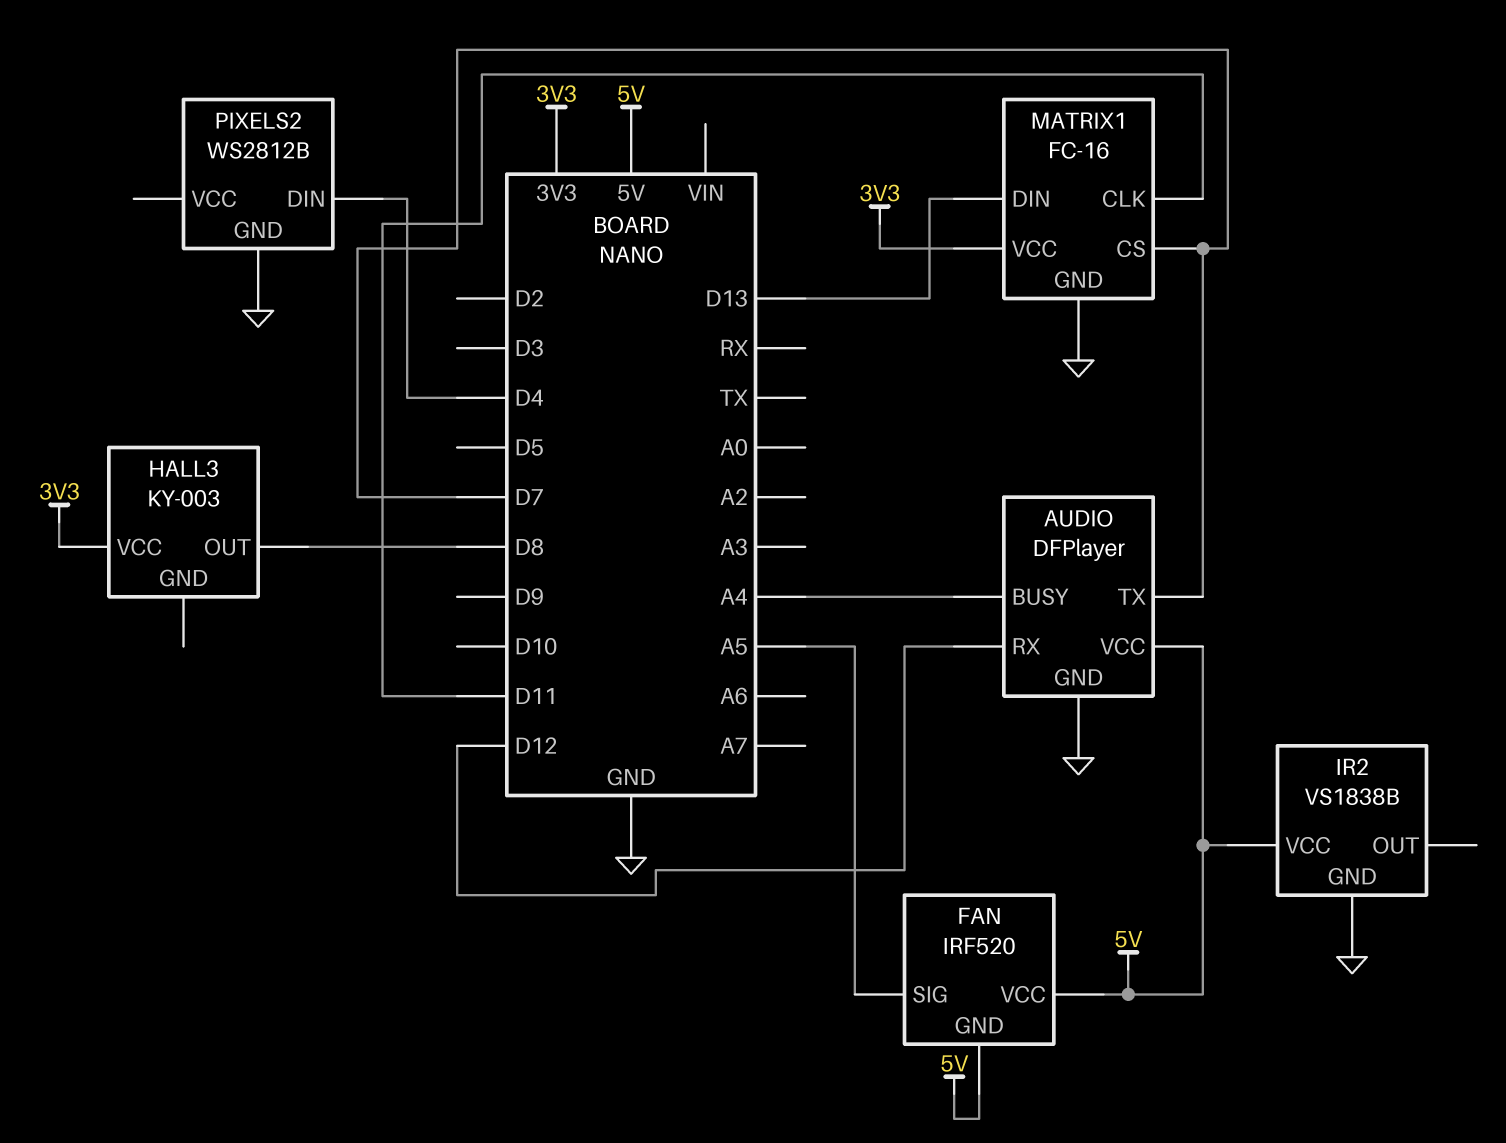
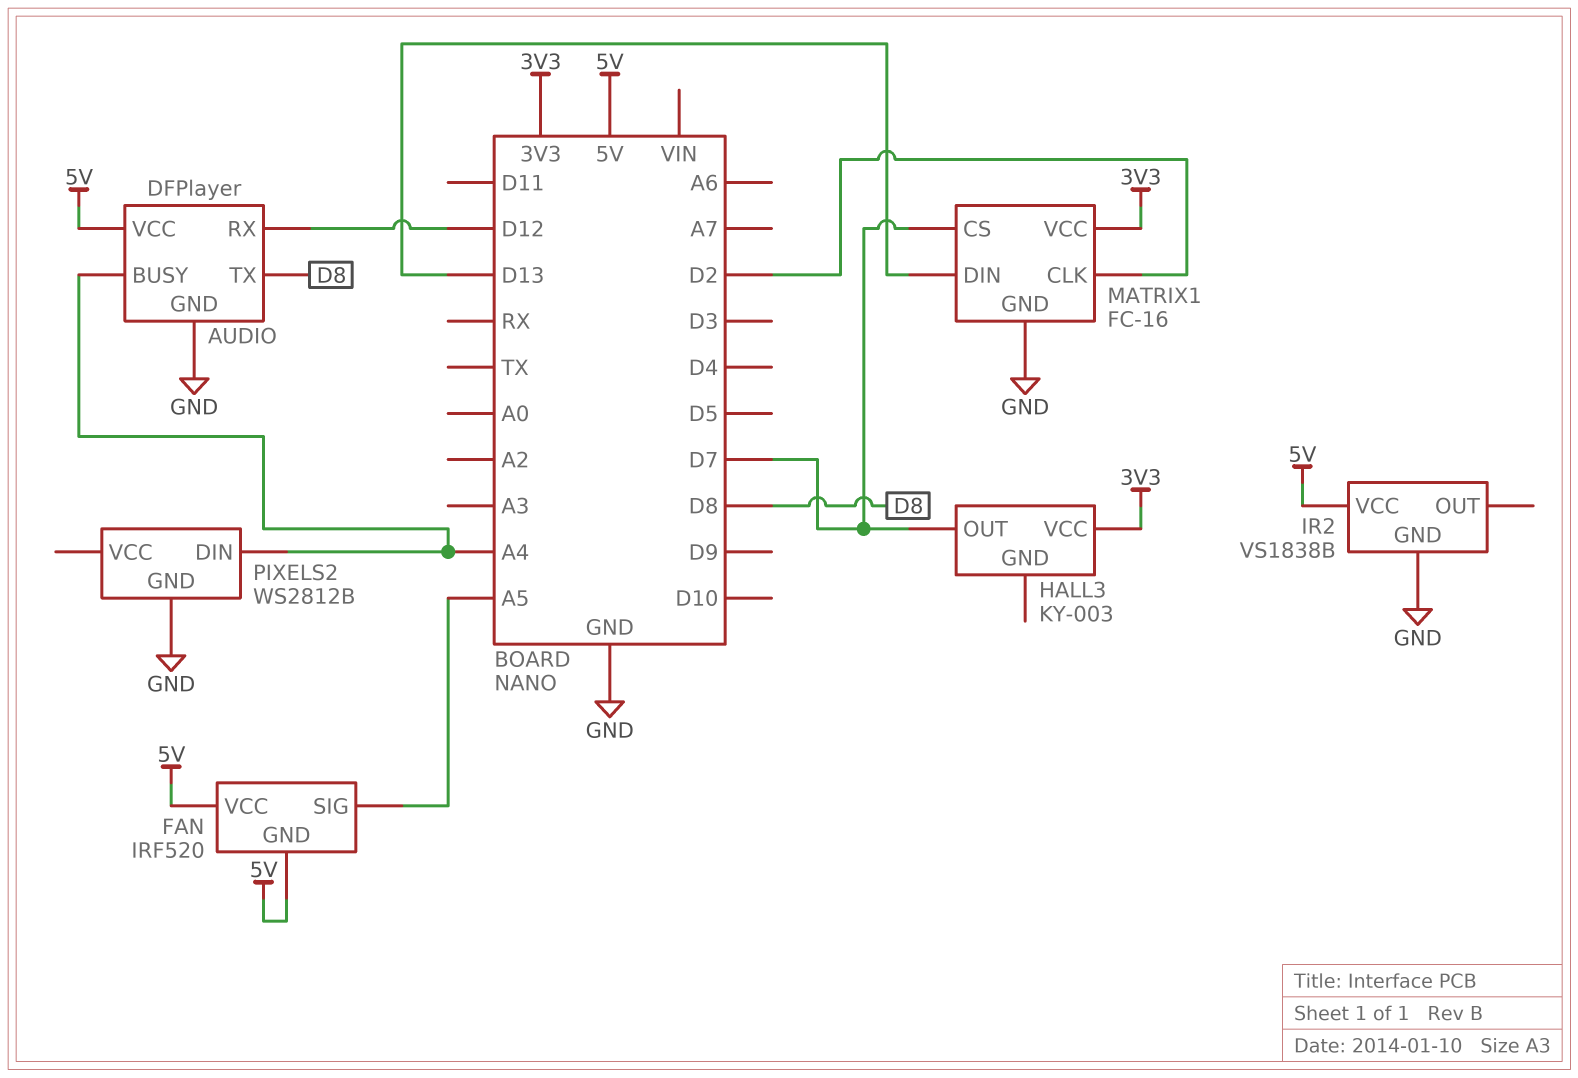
AUDIO pin TX: D7 -> D8
HALL3 pin OUT: D8 -> D7
MATRIX1 pin CLK: D11 -> D2
PIXELS2 pin DIN: D4 -> A4

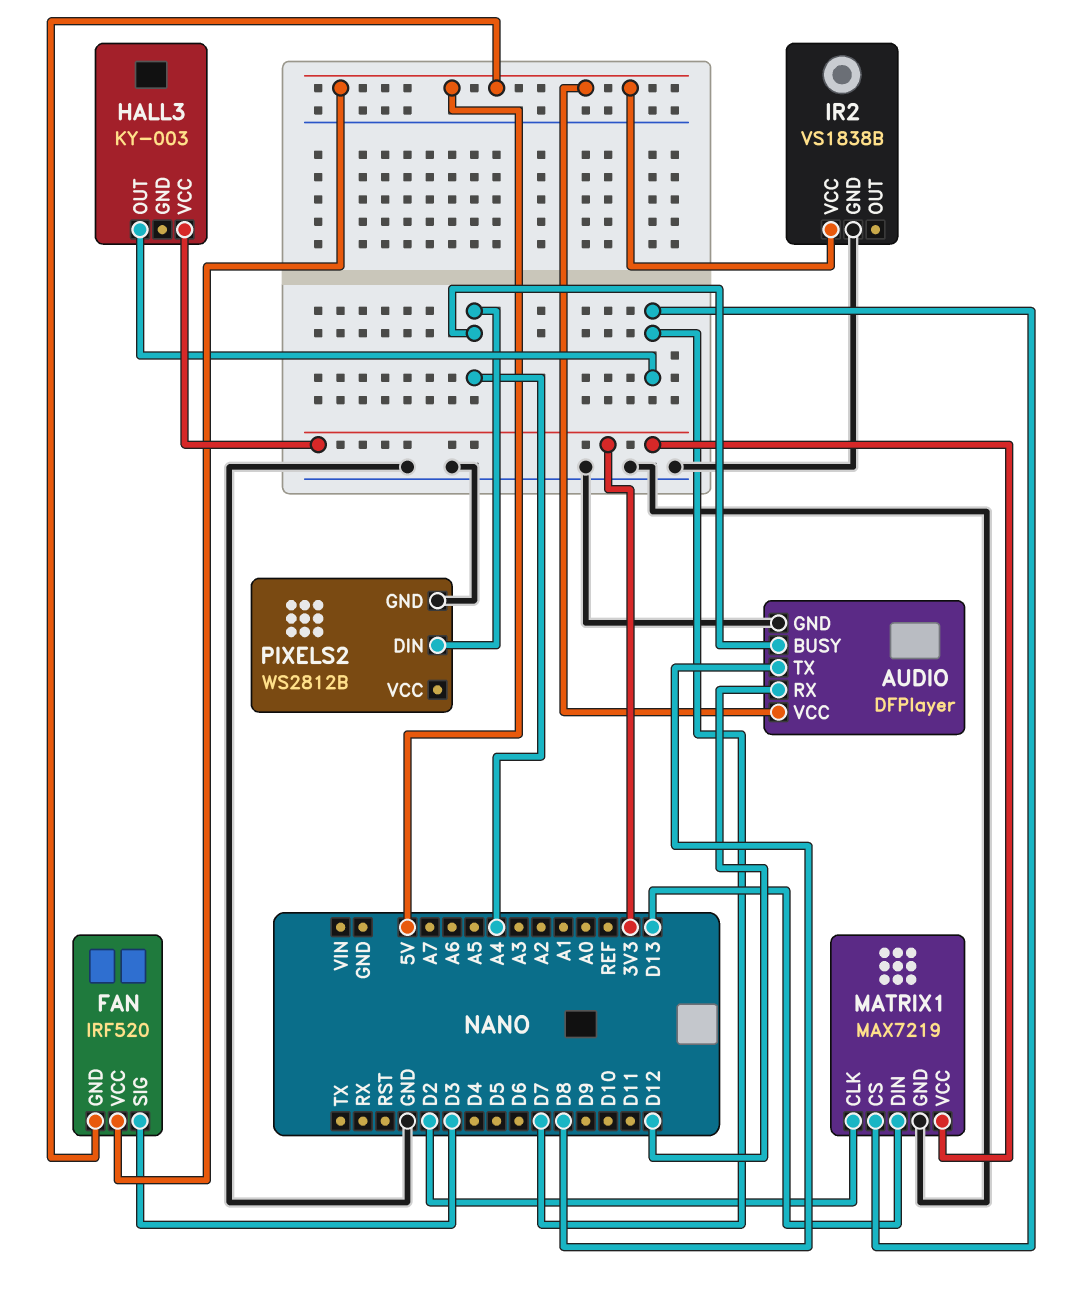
FAN pin SIG: A5 -> D3
MATRIX1: FC-16 -> MAX7219

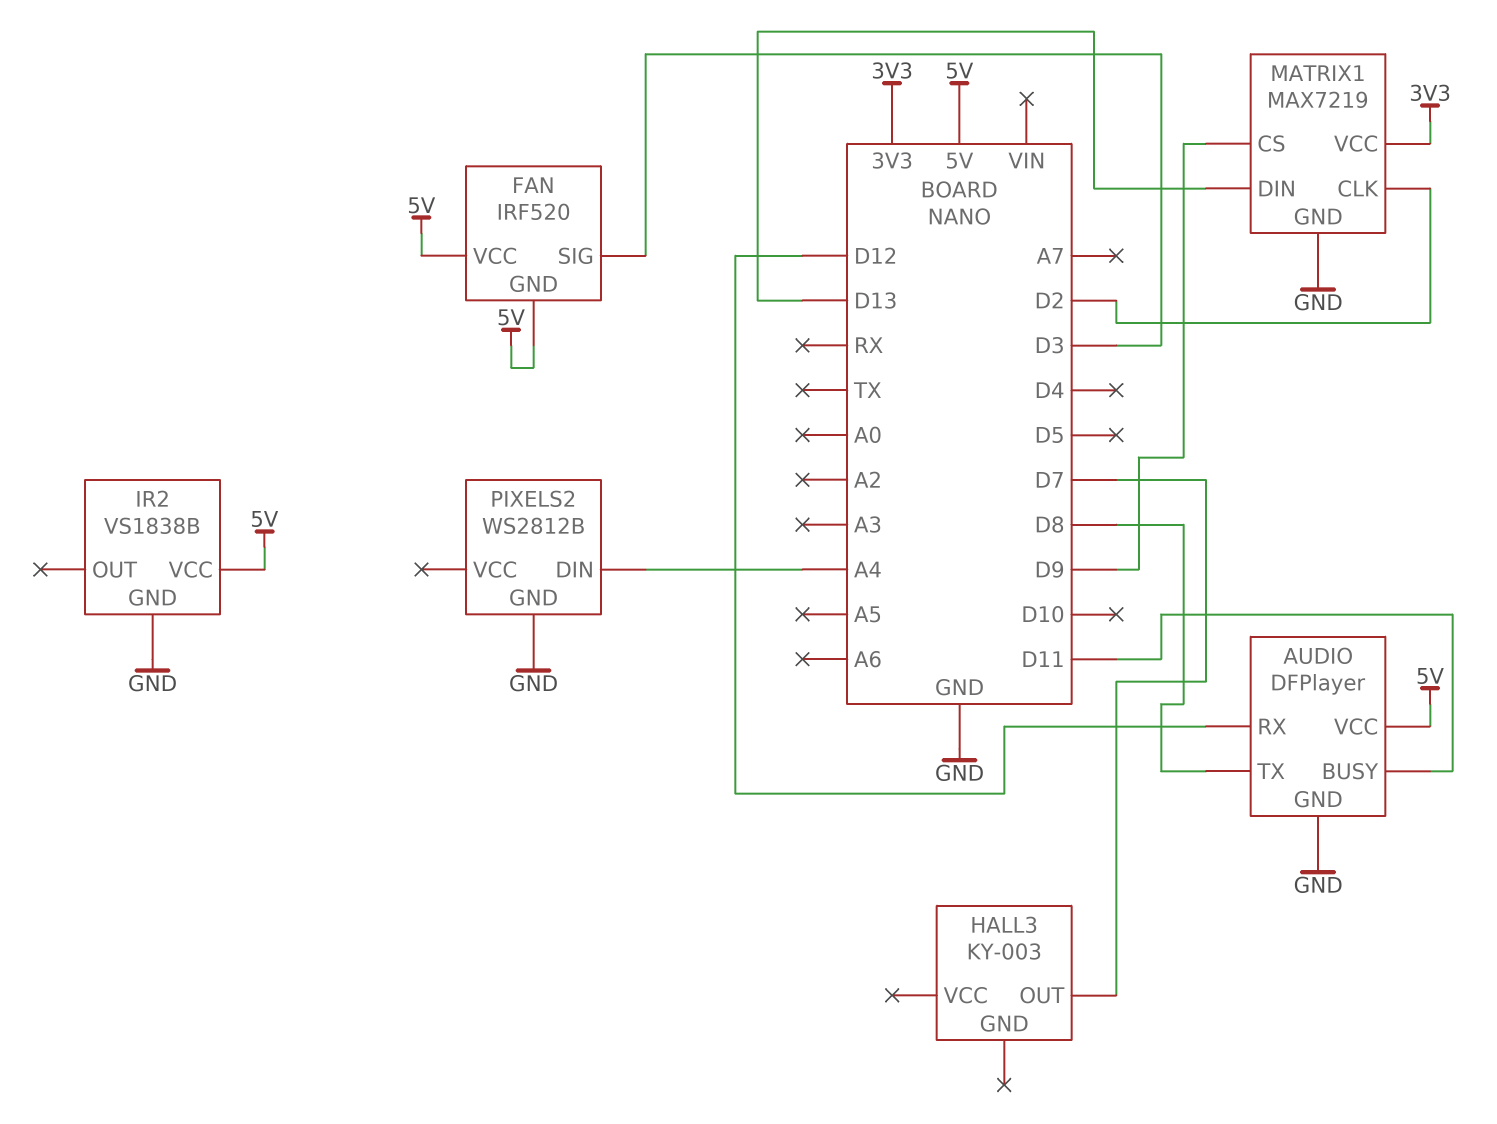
AUDIO pin BUSY: A4 -> D11
HALL3 pin VCC: 3V3 -> none
MATRIX1 pin CS: D7 -> D9

